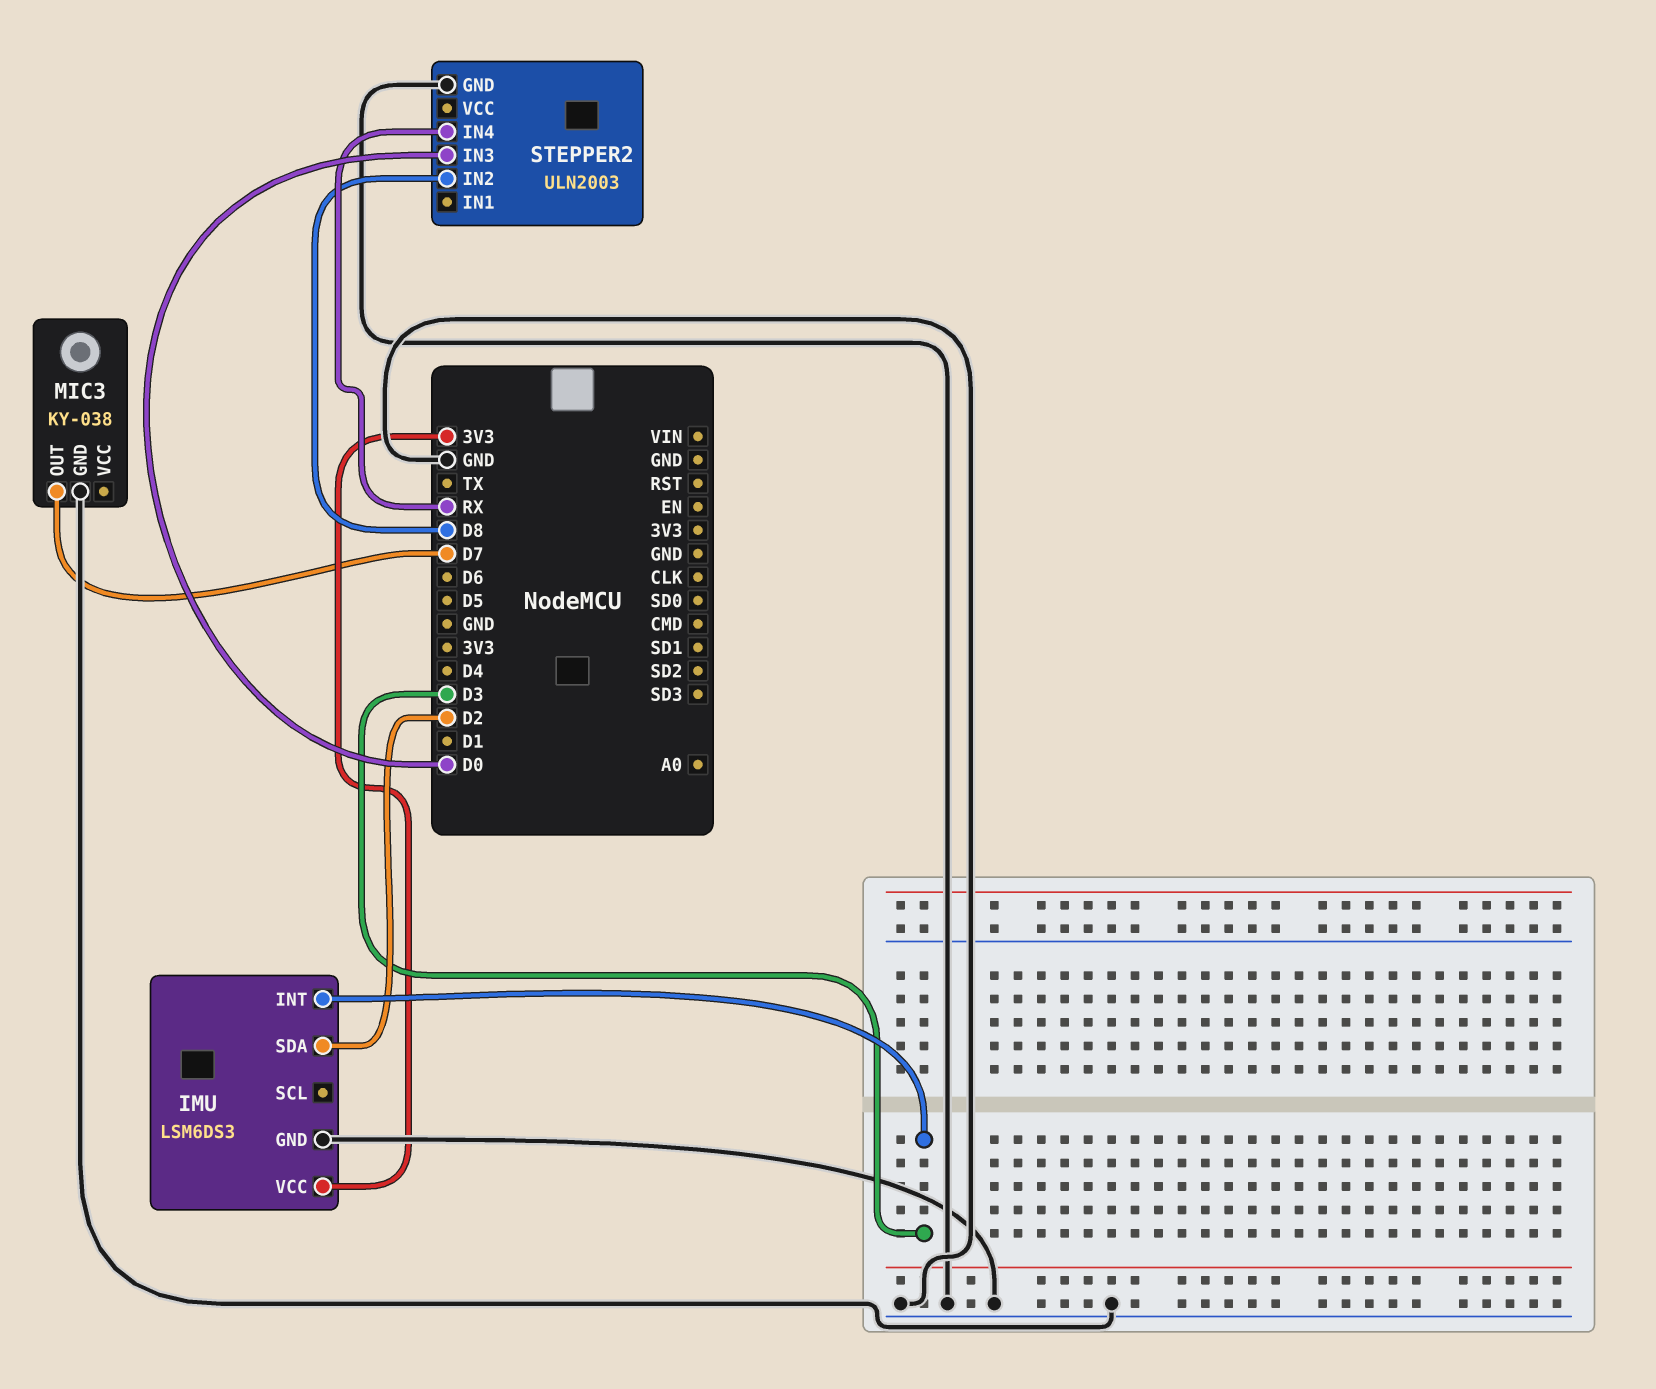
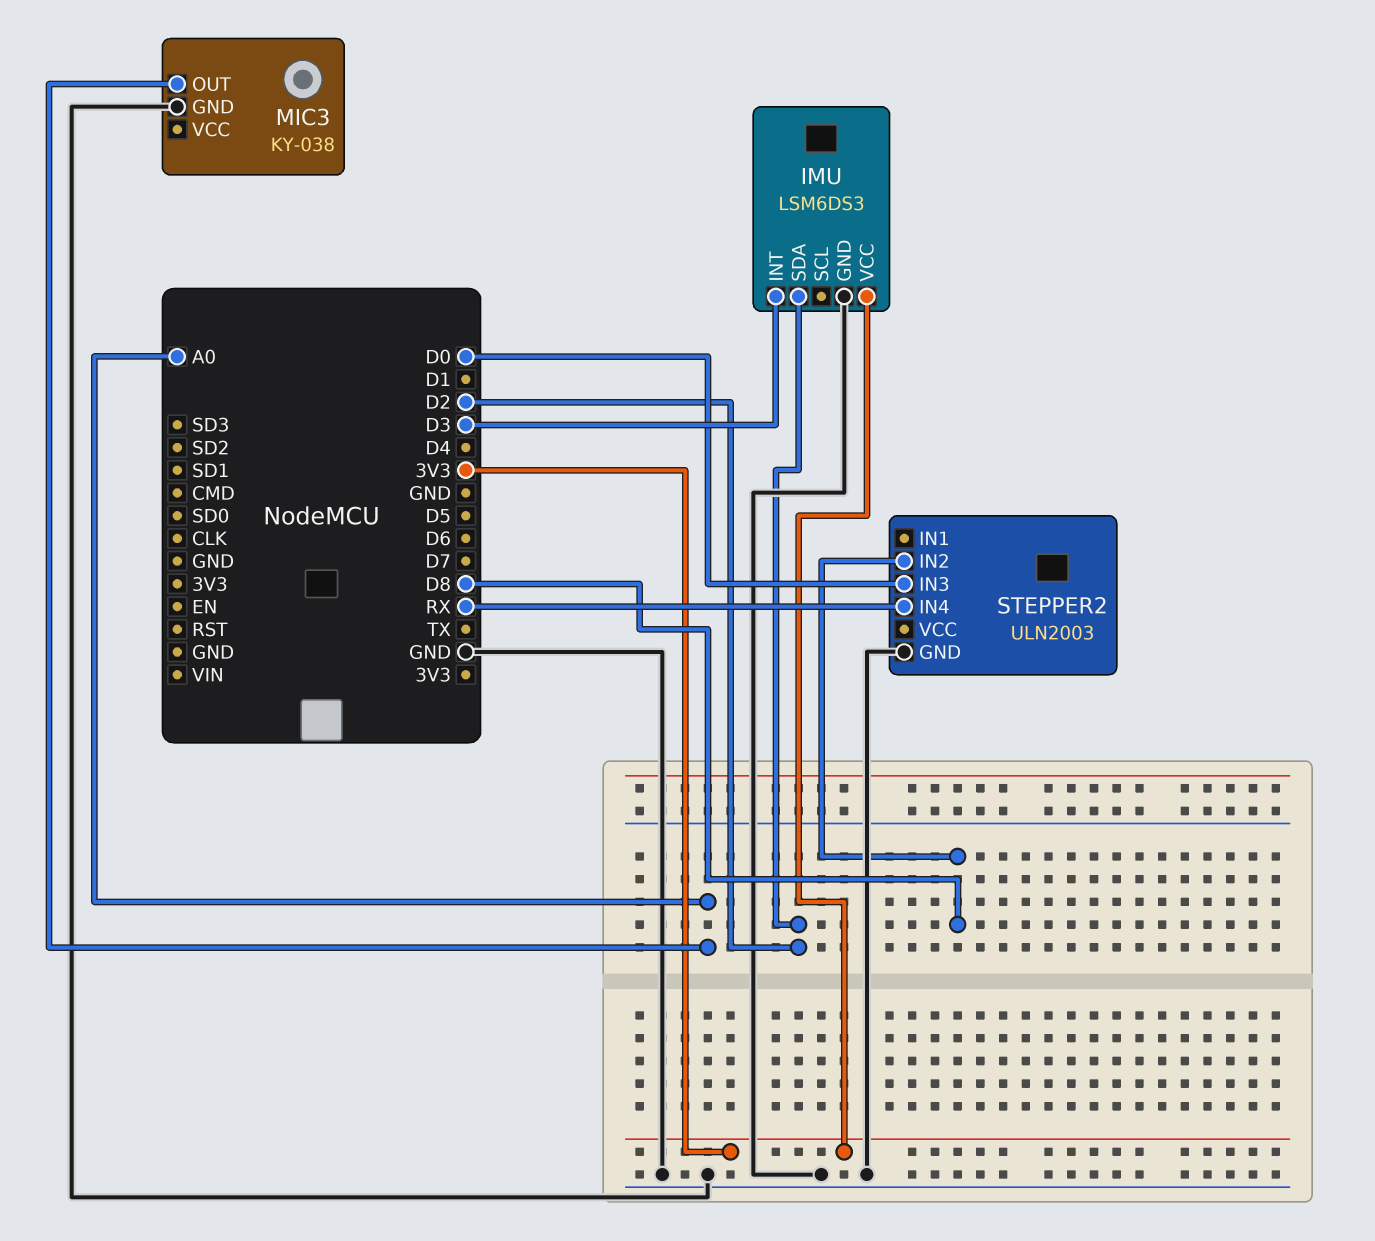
MIC3 pin OUT: D7 -> A0

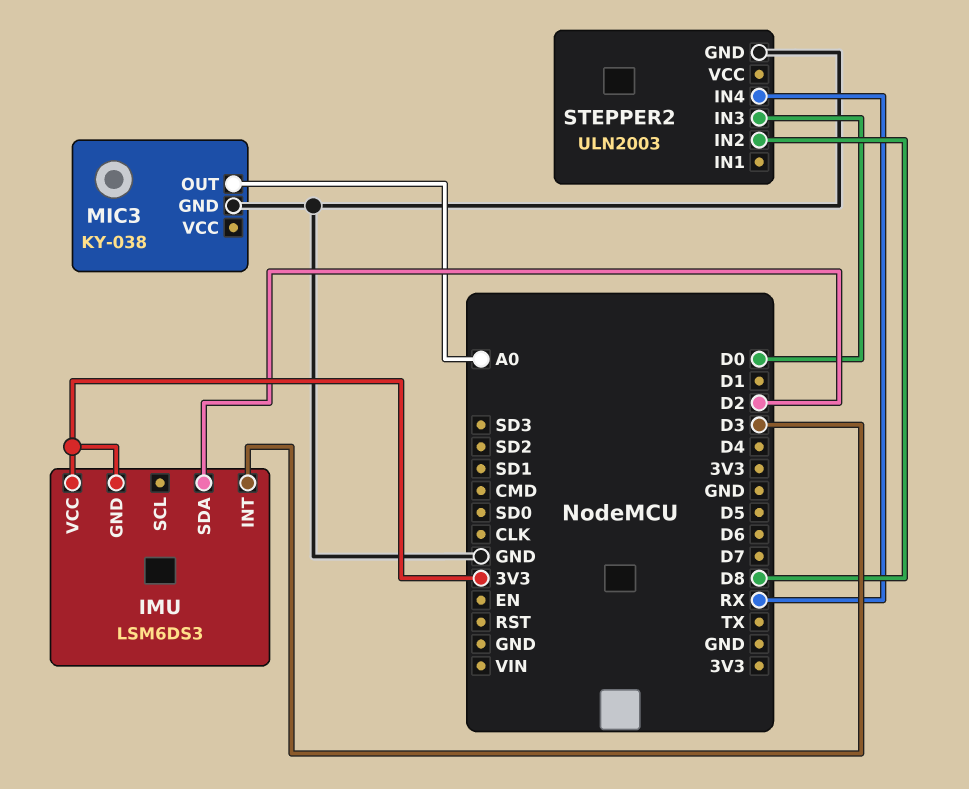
IMU pin GND: GND -> 3V3

